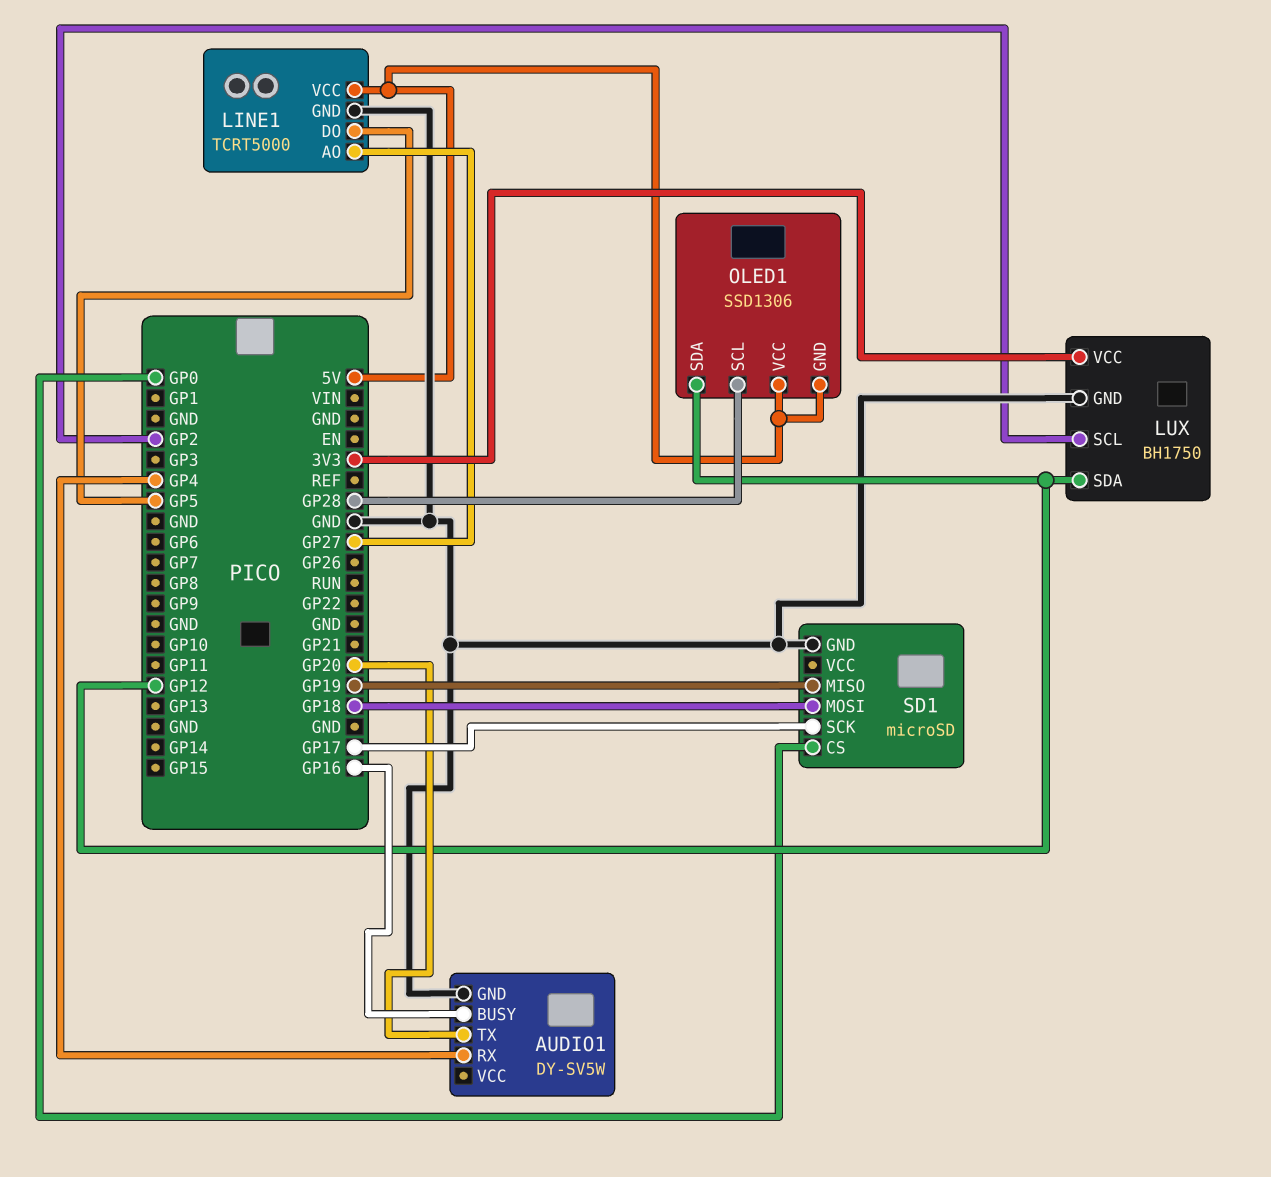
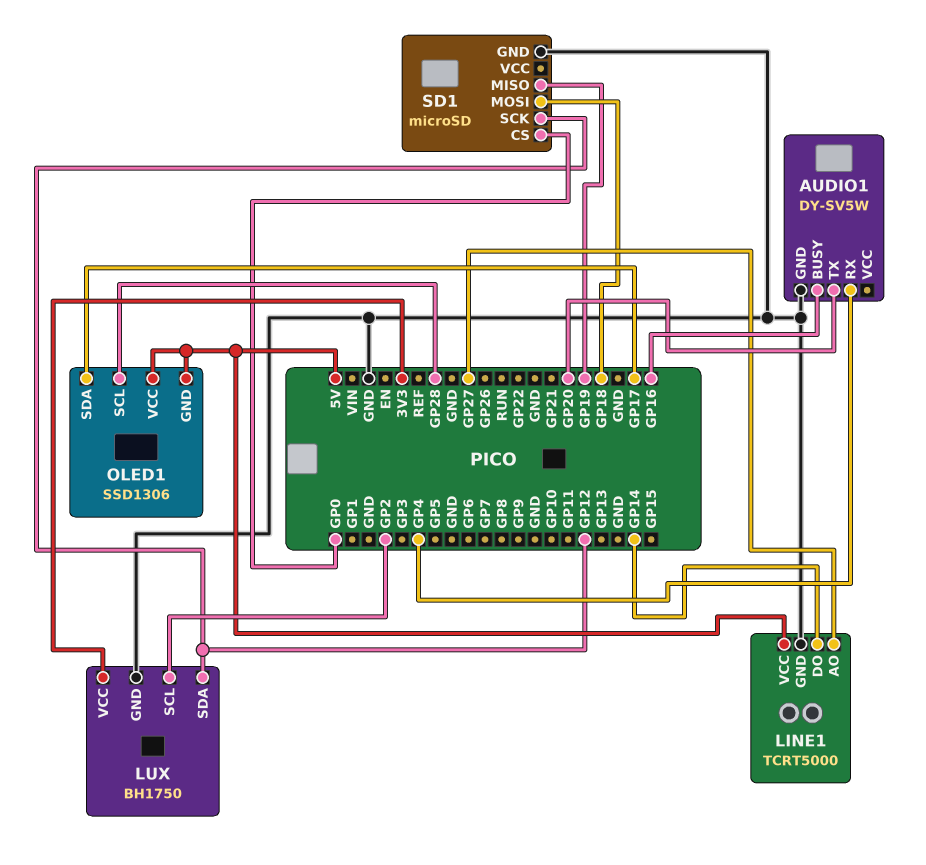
LINE1 pin DO: GP5 -> GP14
OLED1 pin SDA: GP12 -> GP17
SD1 pin SCK: GP17 -> GP12

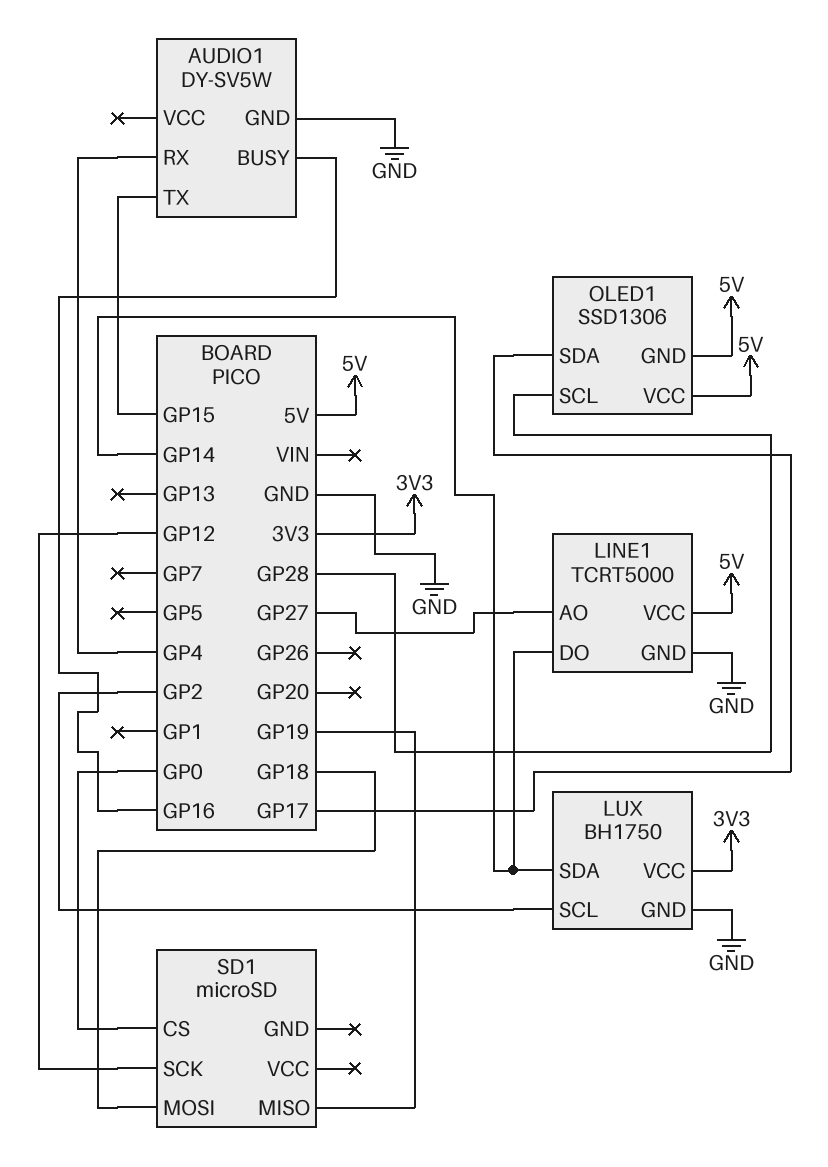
AUDIO1 pin TX: GP20 -> GP15
LUX pin SDA: GP12 -> GP14
SD1 pin GND: GND -> none

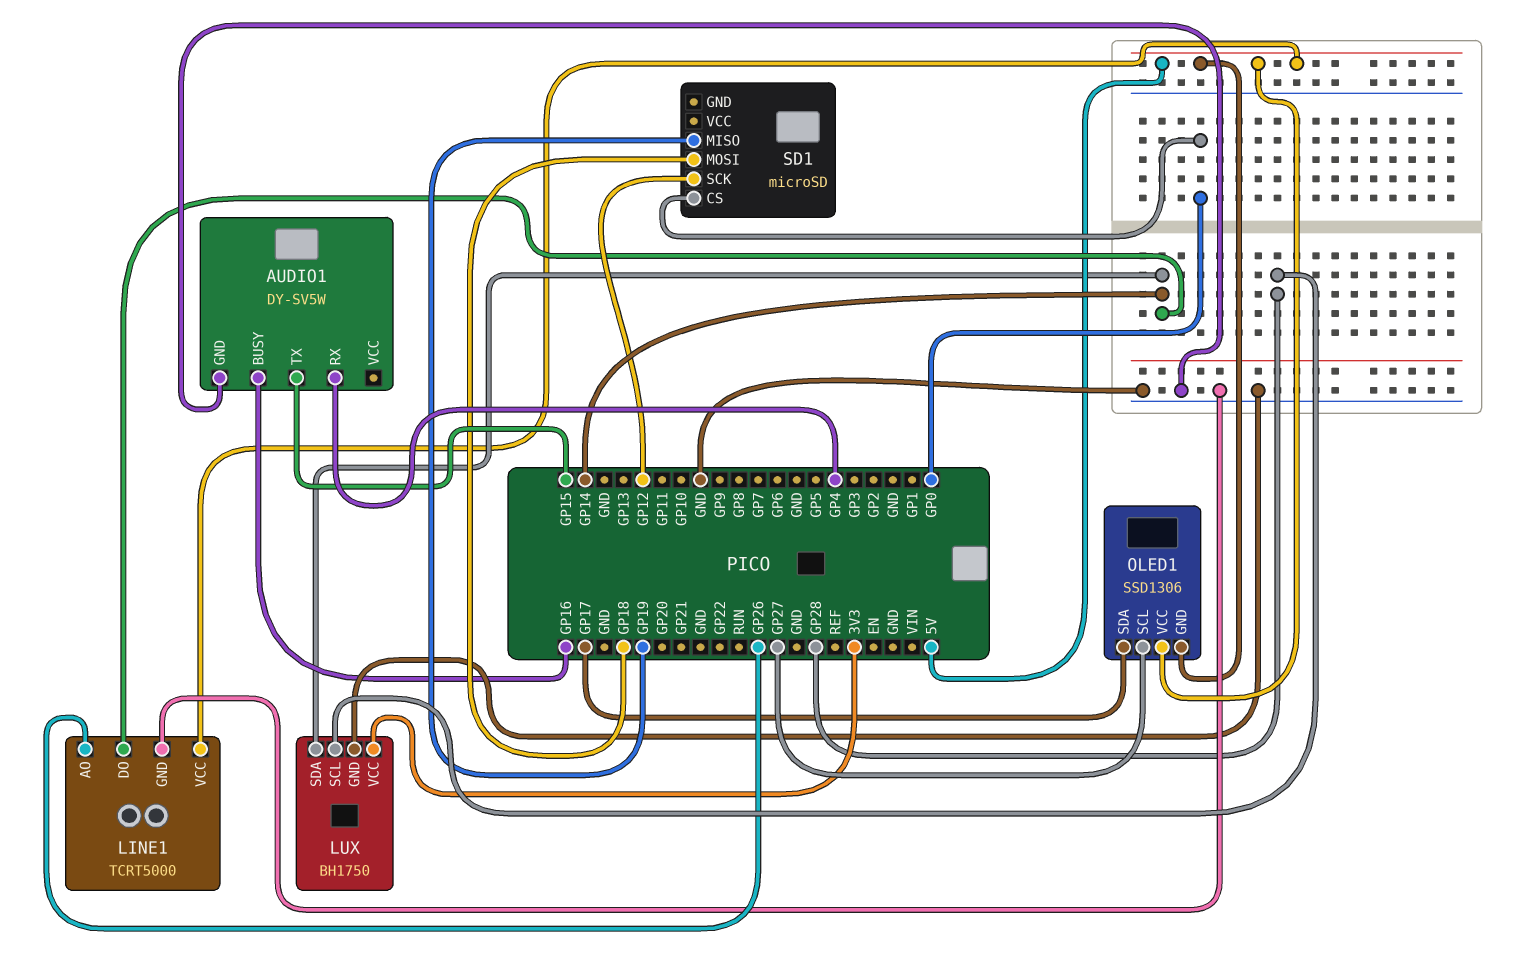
LINE1 pin AO: GP27 -> GP26
LUX pin SCL: GP2 -> GP28
OLED1 pin SCL: GP28 -> GP27

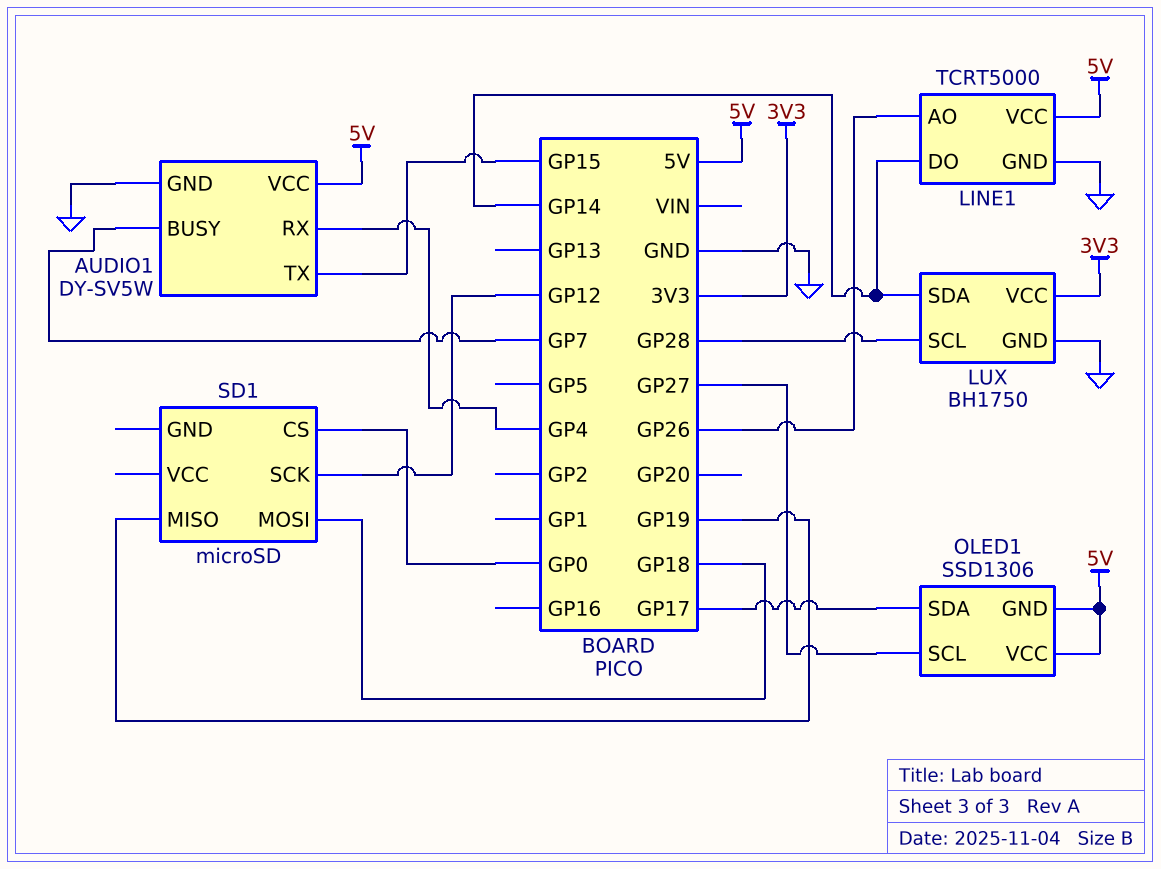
AUDIO1 pin BUSY: GP16 -> GP7
AUDIO1 pin VCC: none -> 5V

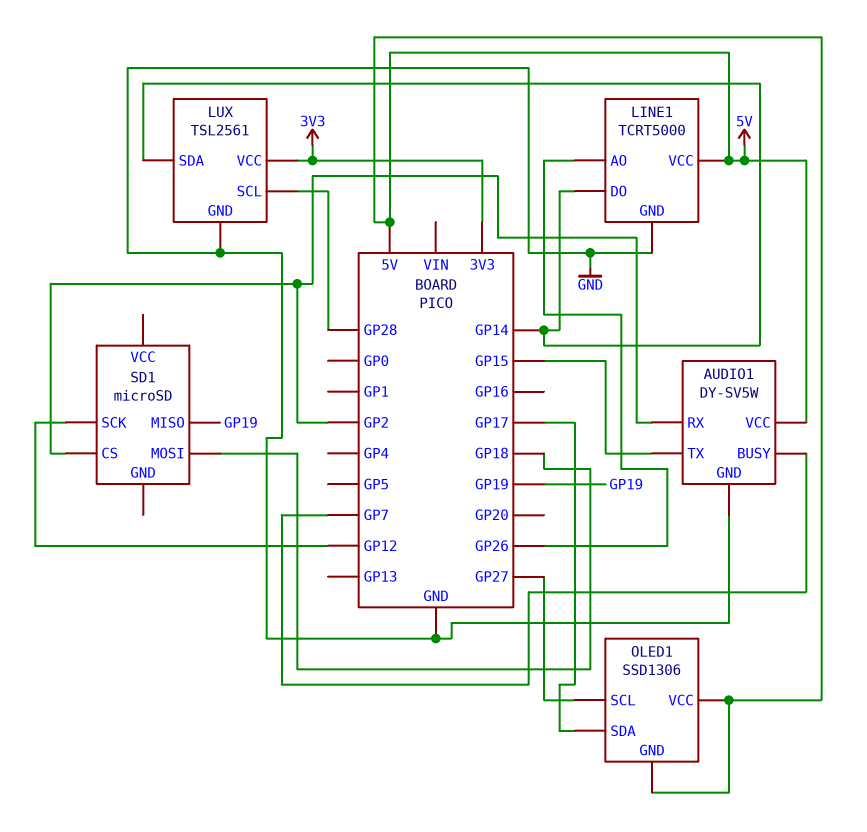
AUDIO1 pin RX: GP4 -> GP2
LUX: BH1750 -> TSL2561
SD1 pin CS: GP0 -> GP2

